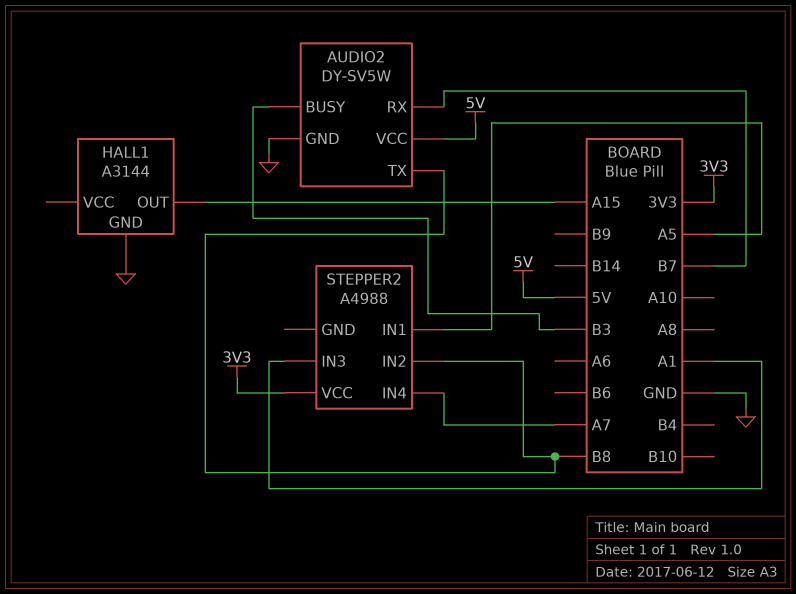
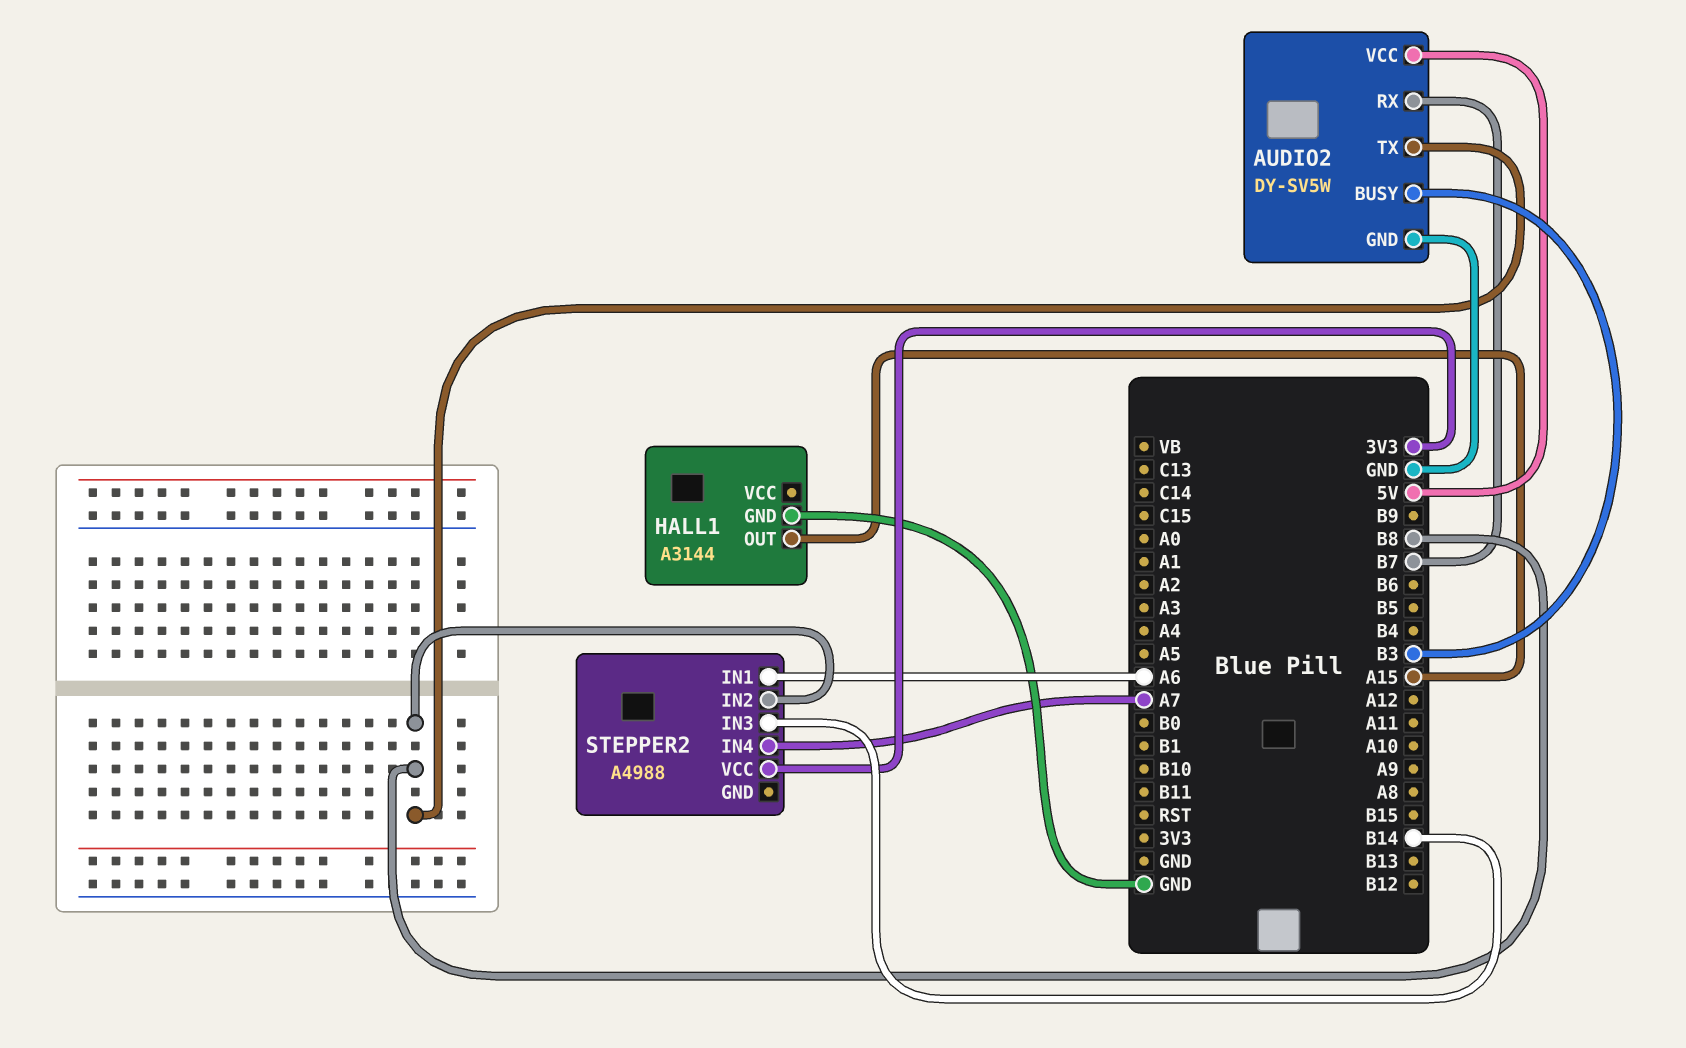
STEPPER2 pin IN1: A5 -> A6
STEPPER2 pin IN3: A1 -> B14

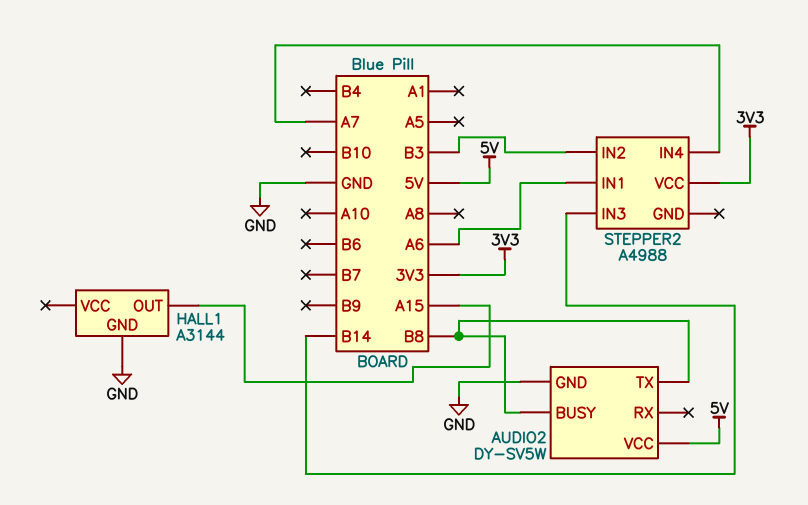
AUDIO2 pin BUSY: B3 -> B8
AUDIO2 pin RX: B7 -> none
STEPPER2 pin IN2: B8 -> B3

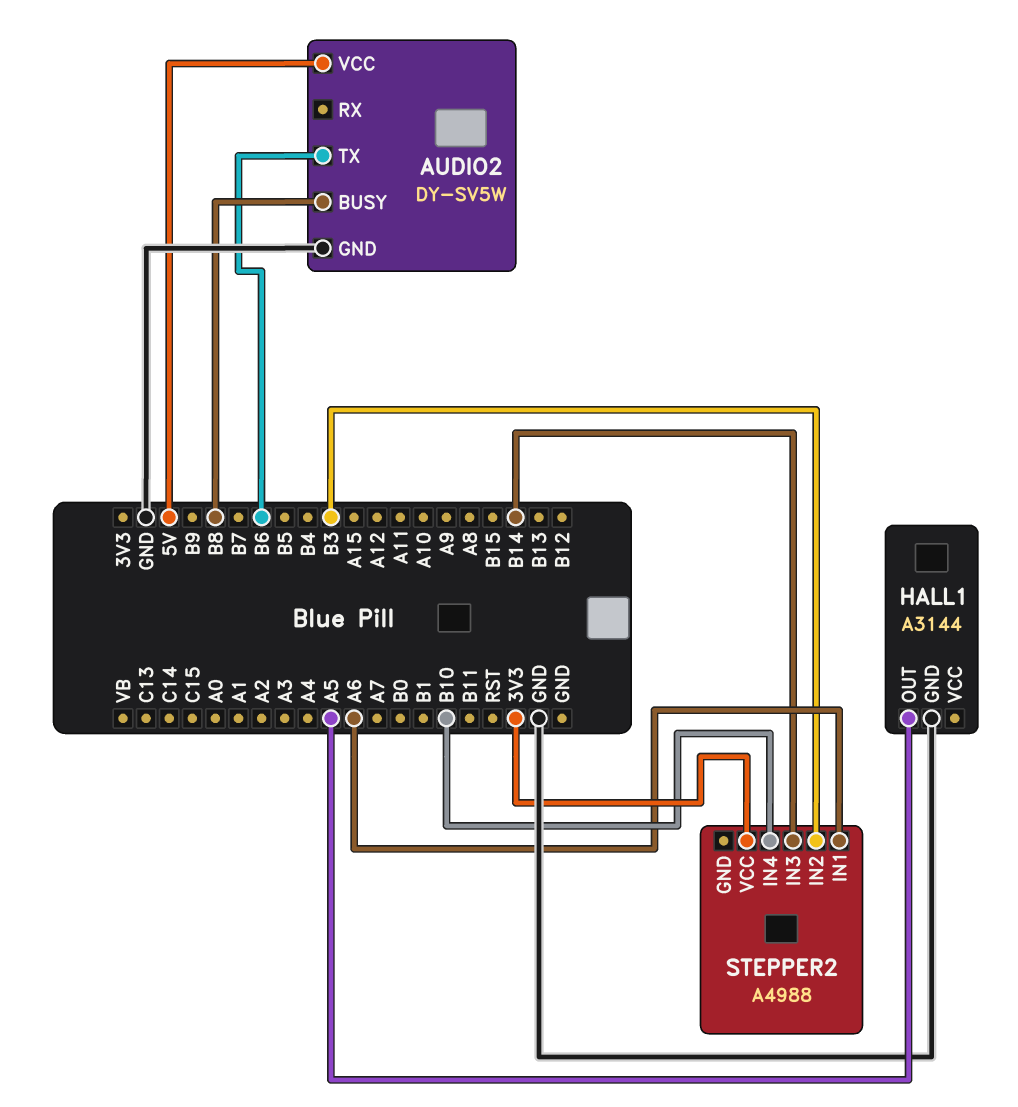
AUDIO2 pin TX: B8 -> B6
HALL1 pin OUT: A15 -> A5
STEPPER2 pin IN4: A7 -> B10

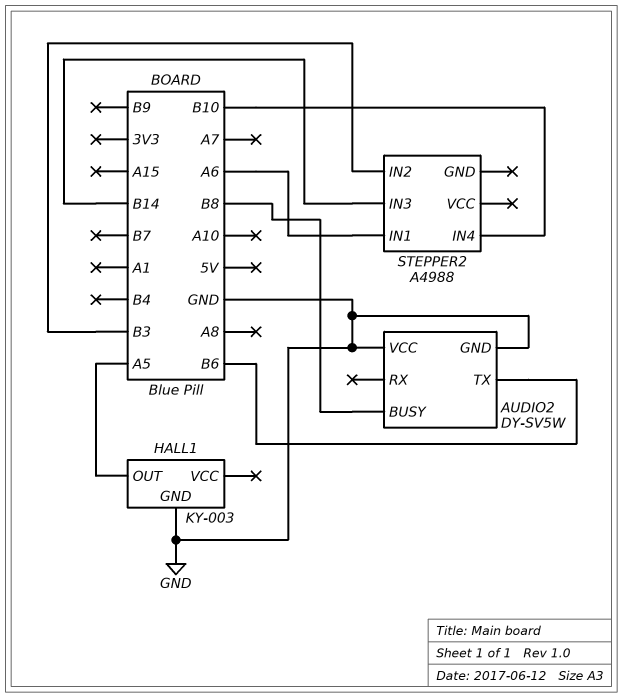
AUDIO2 pin VCC: 5V -> GND
HALL1: A3144 -> KY-003
STEPPER2 pin VCC: 3V3 -> none

